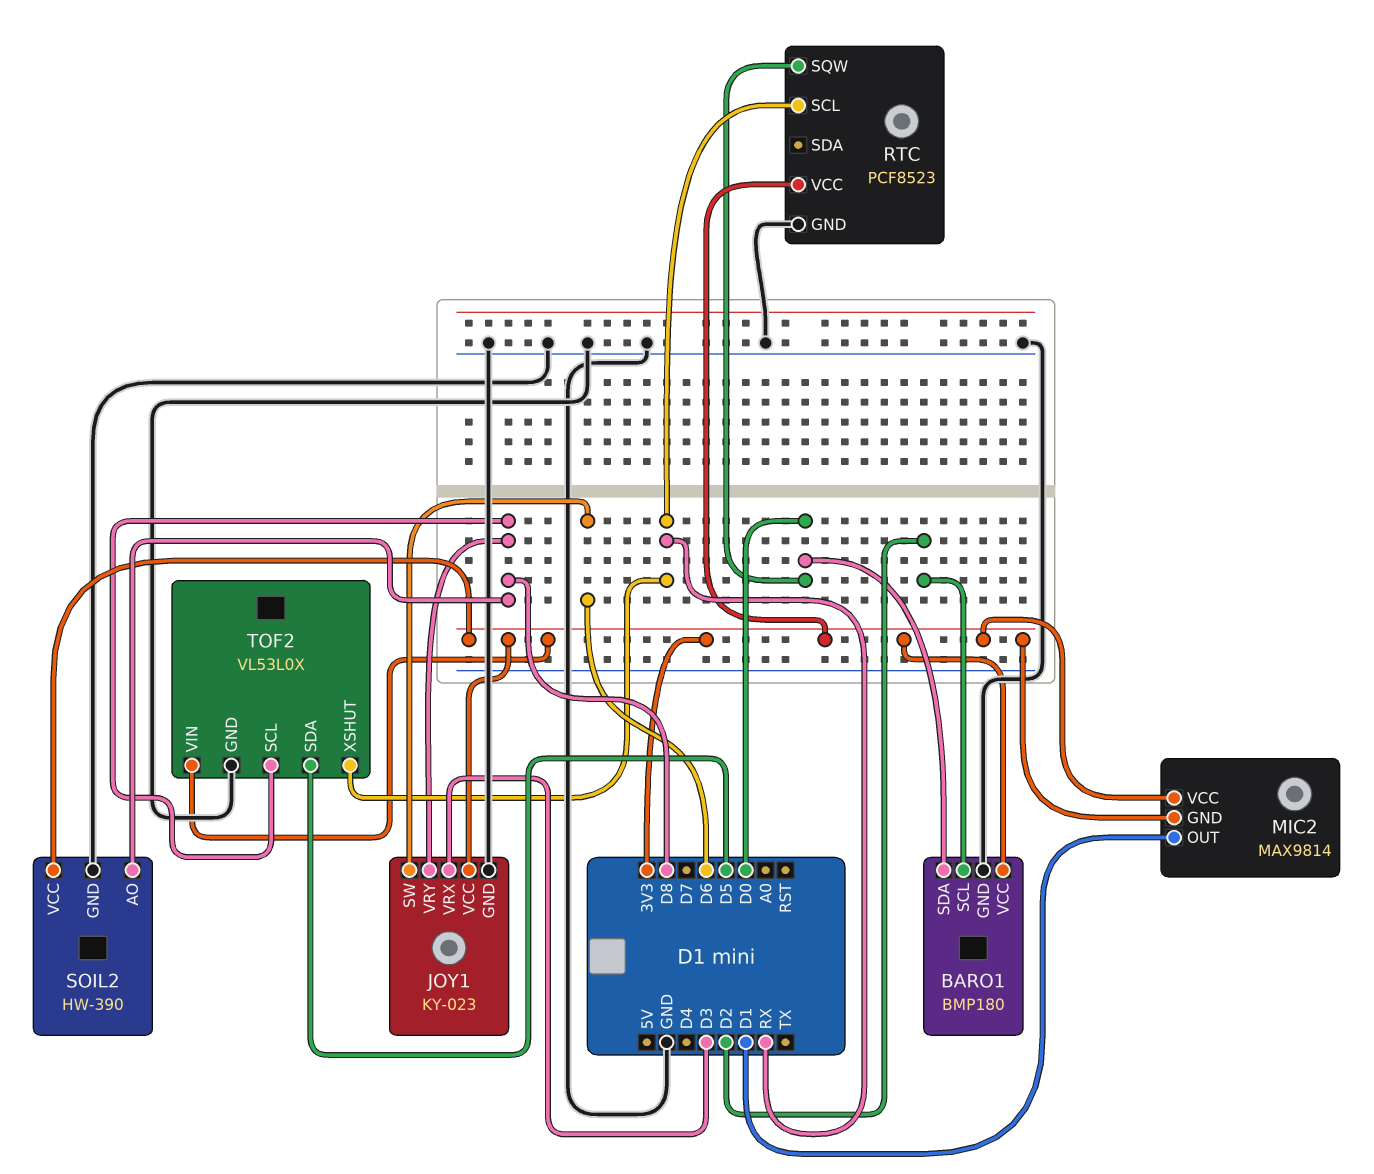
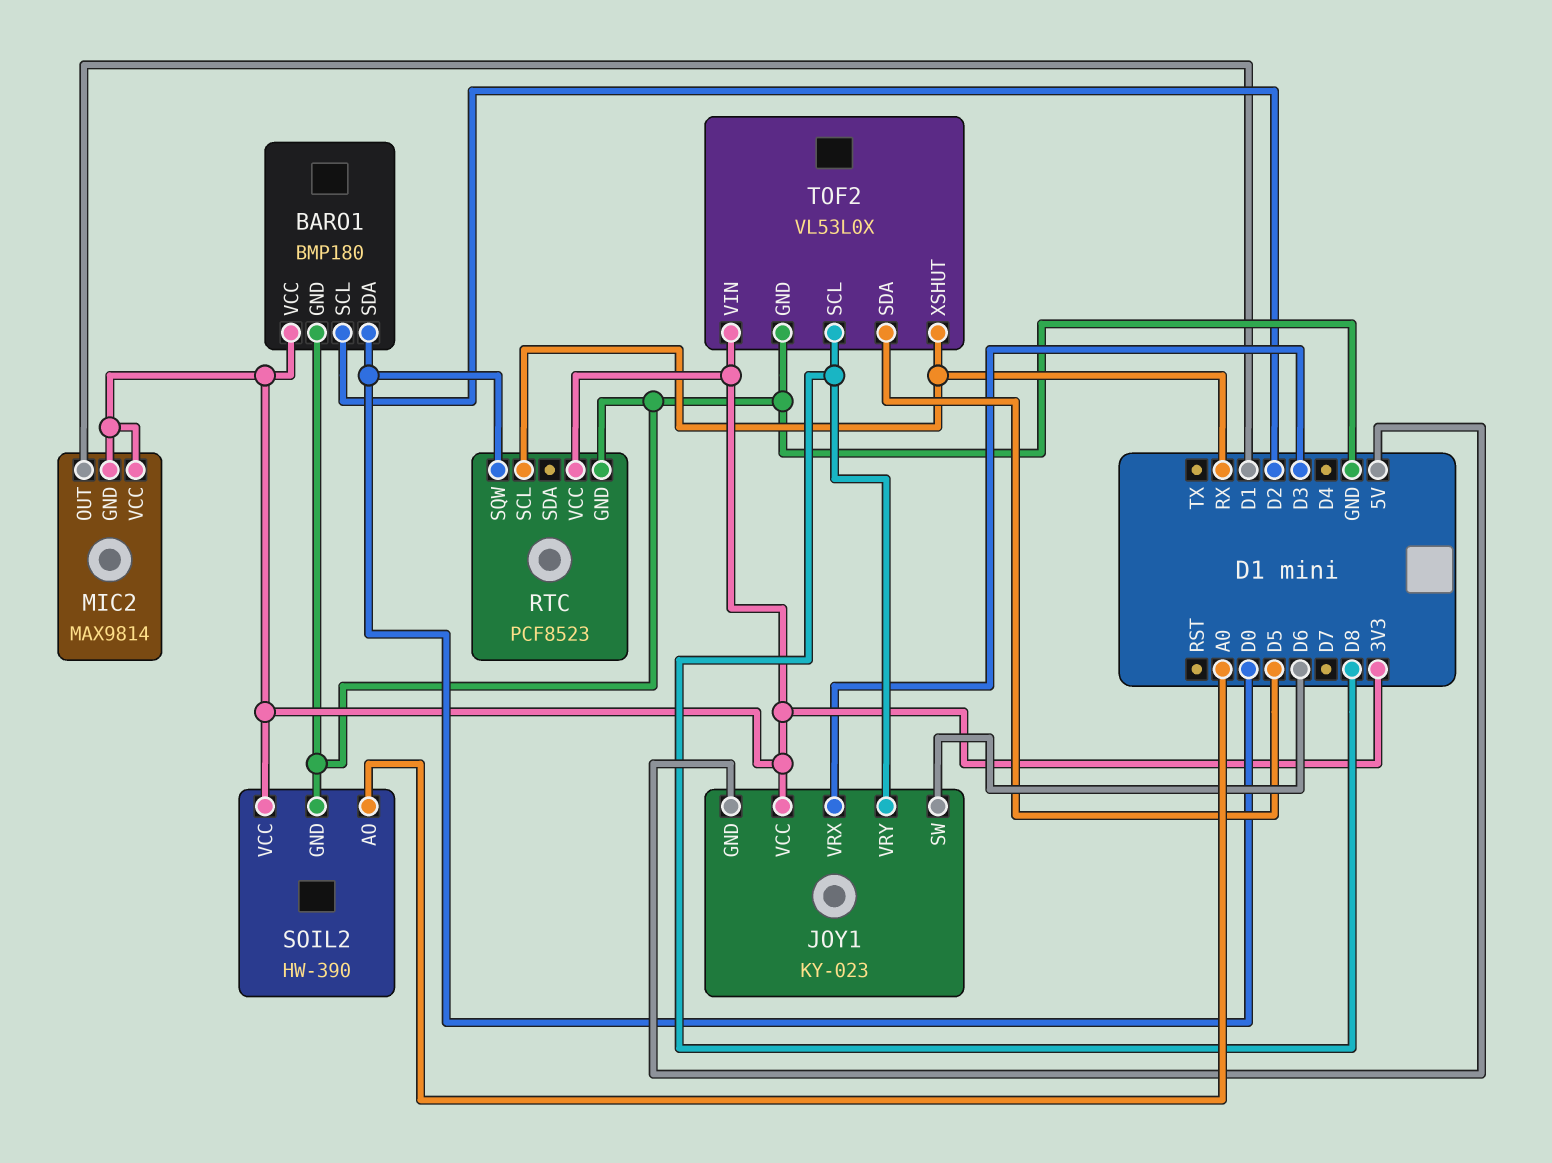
JOY1 pin GND: GND -> 5V
SOIL2 pin AO: D8 -> A0

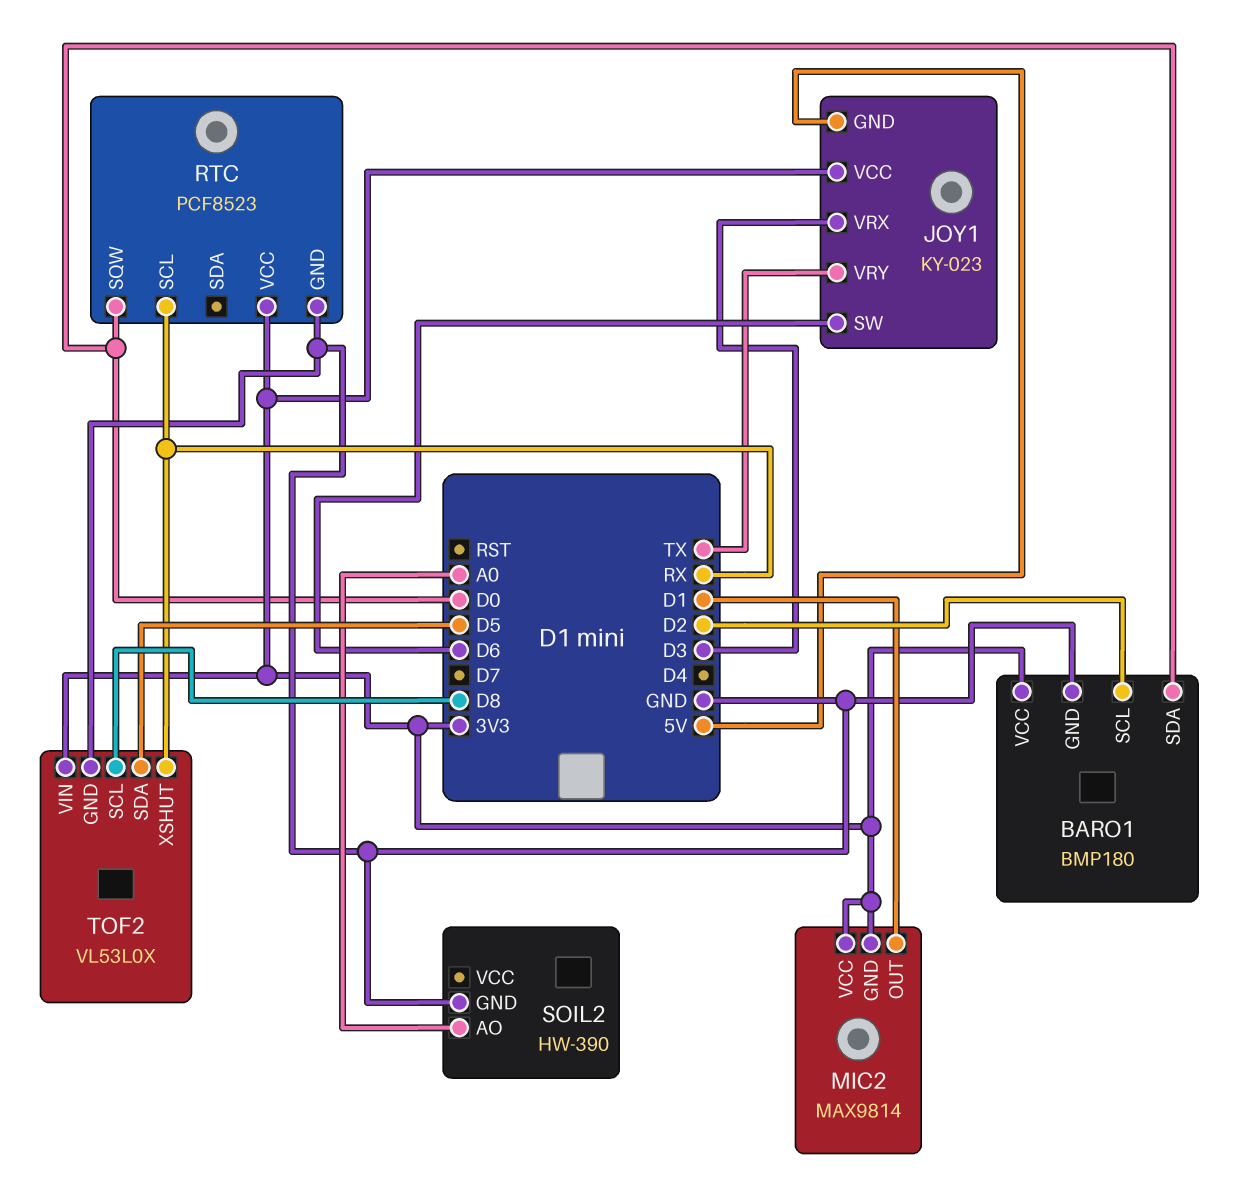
JOY1 pin VRY: D8 -> TX
SOIL2 pin VCC: 3V3 -> none

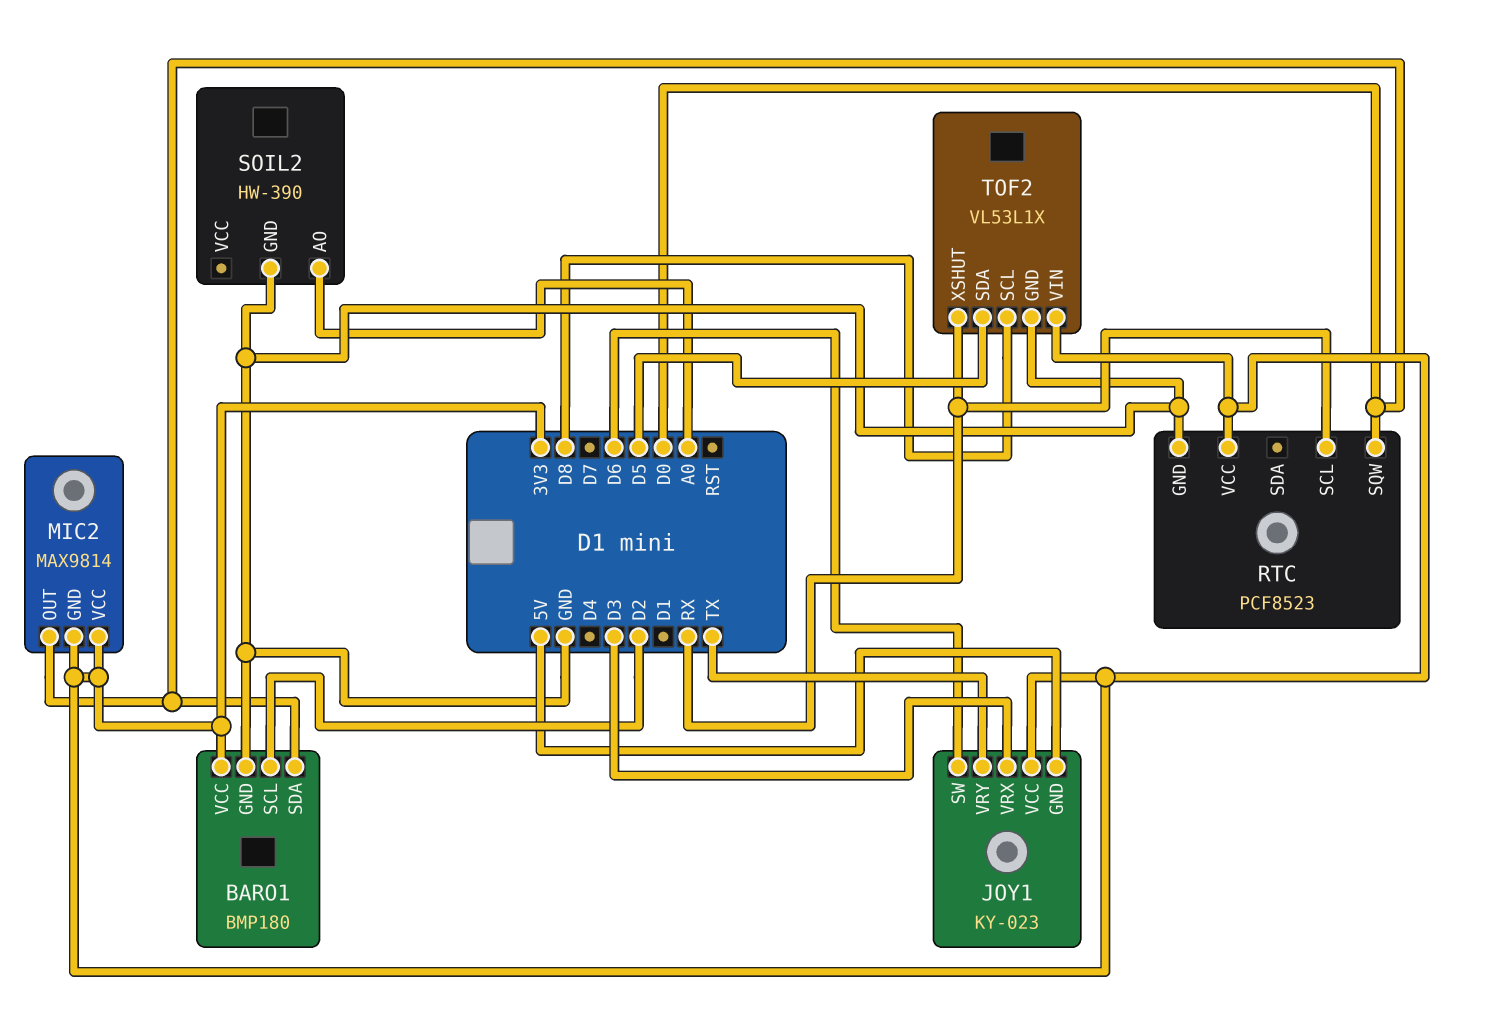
MIC2 pin OUT: D1 -> D0
TOF2: VL53L0X -> VL53L1X

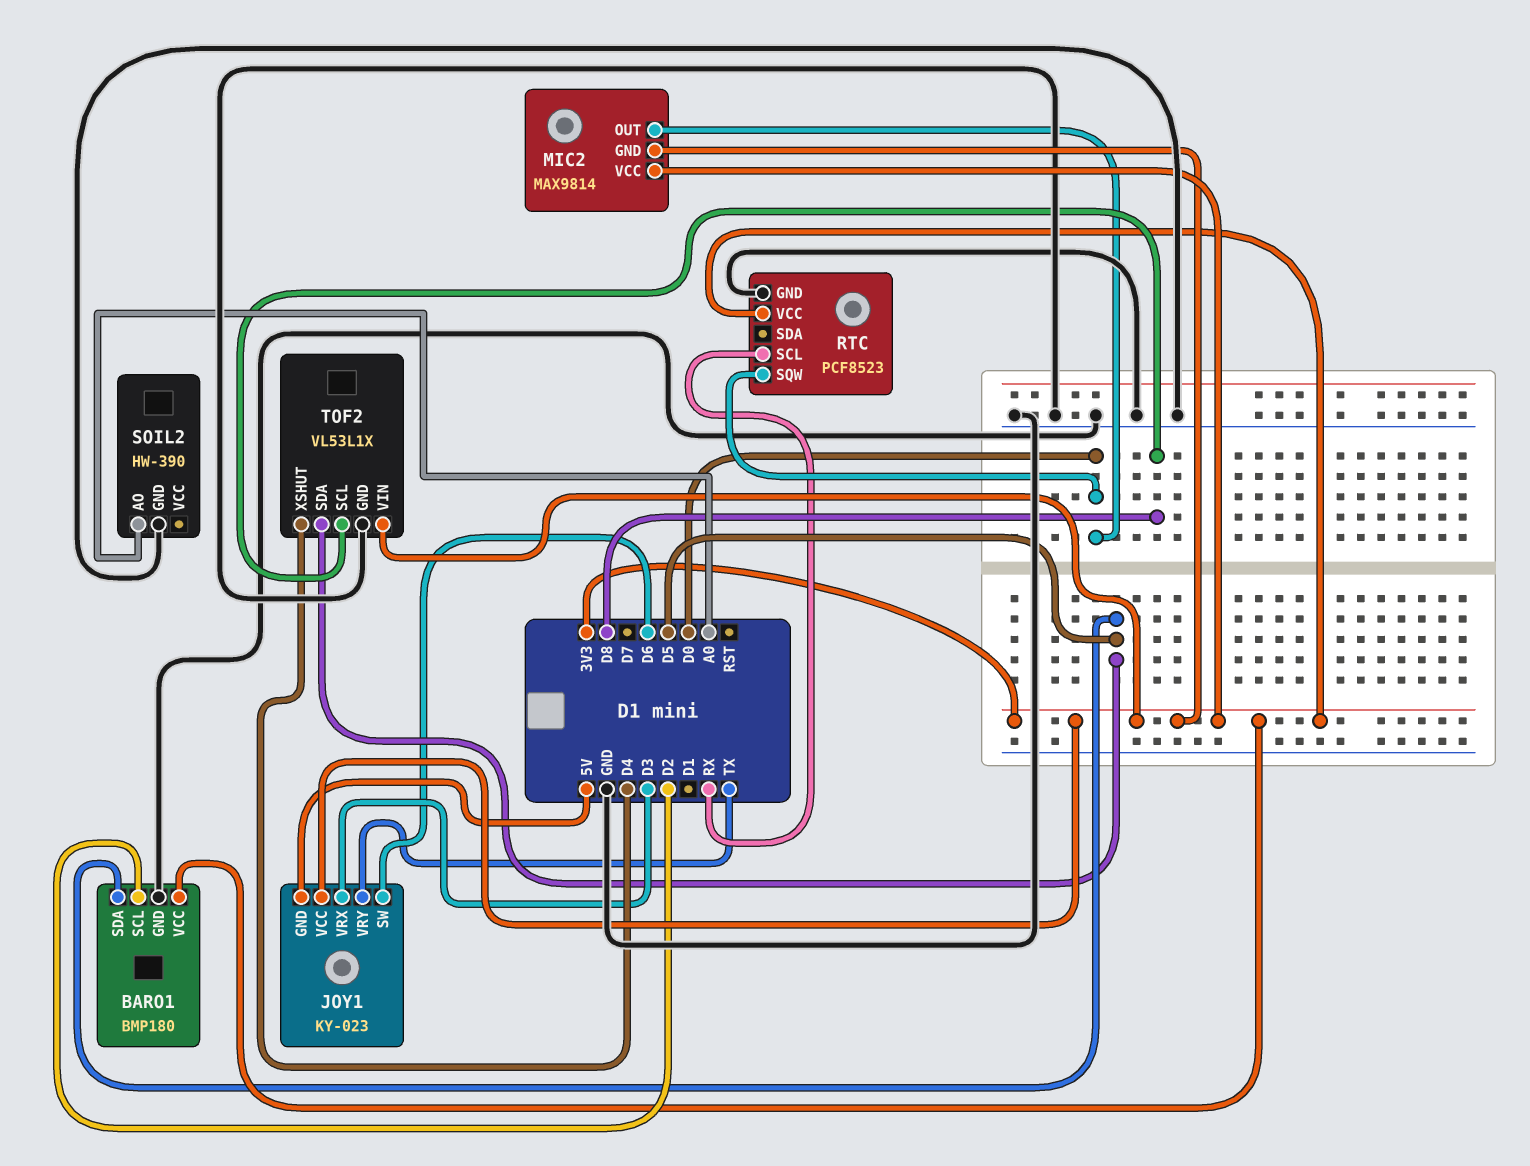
BARO1 pin SDA: D0 -> D5
TOF2 pin XSHUT: RX -> D4

